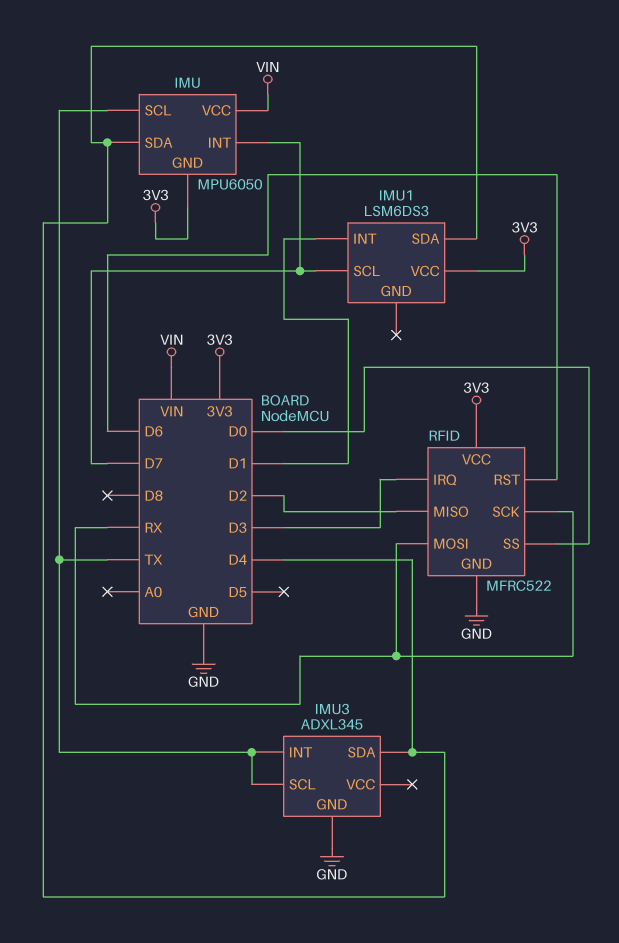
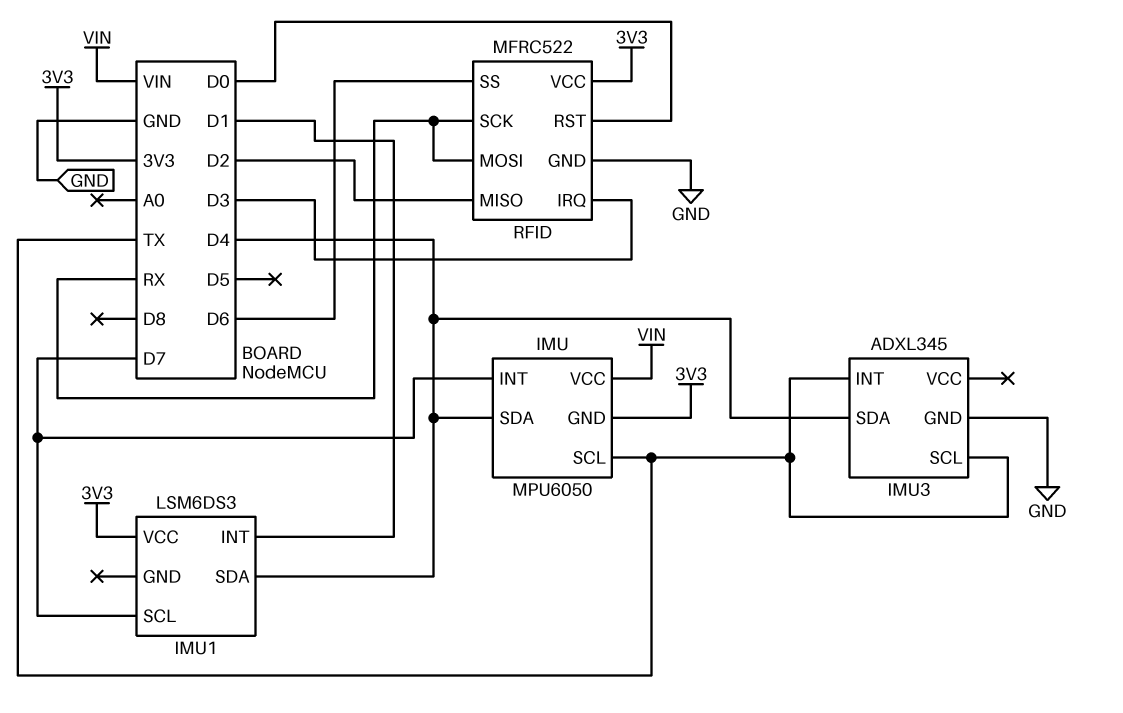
RFID pin RST: D6 -> D0
RFID pin SS: D0 -> D6

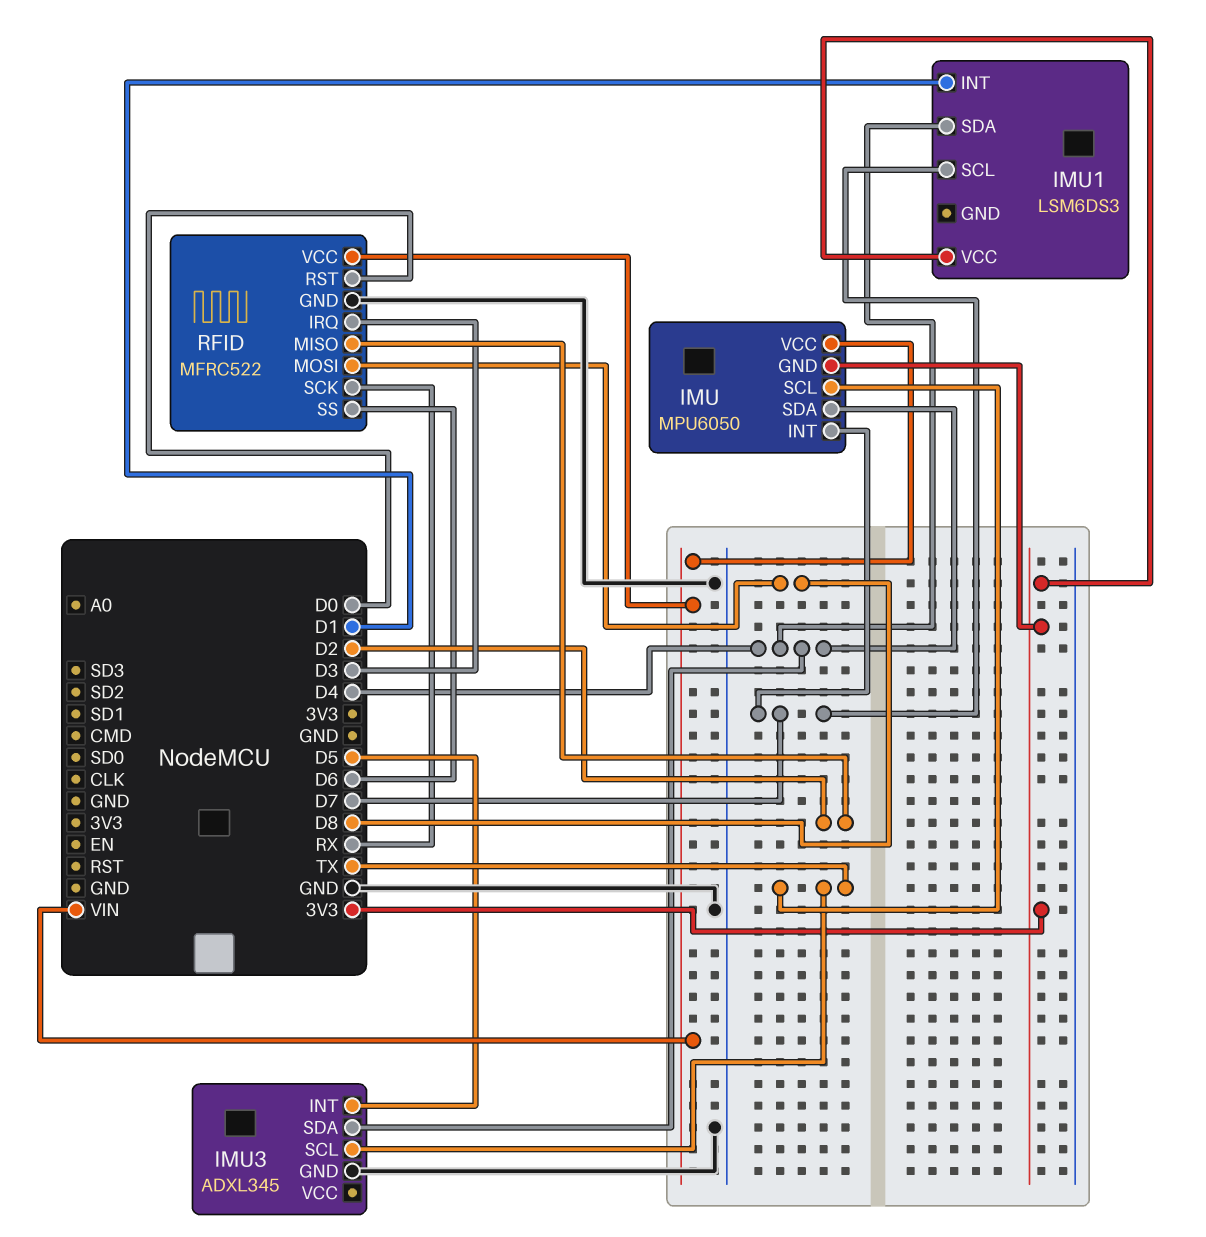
IMU3 pin INT: TX -> D5
RFID pin MOSI: RX -> D8
RFID pin VCC: 3V3 -> VIN

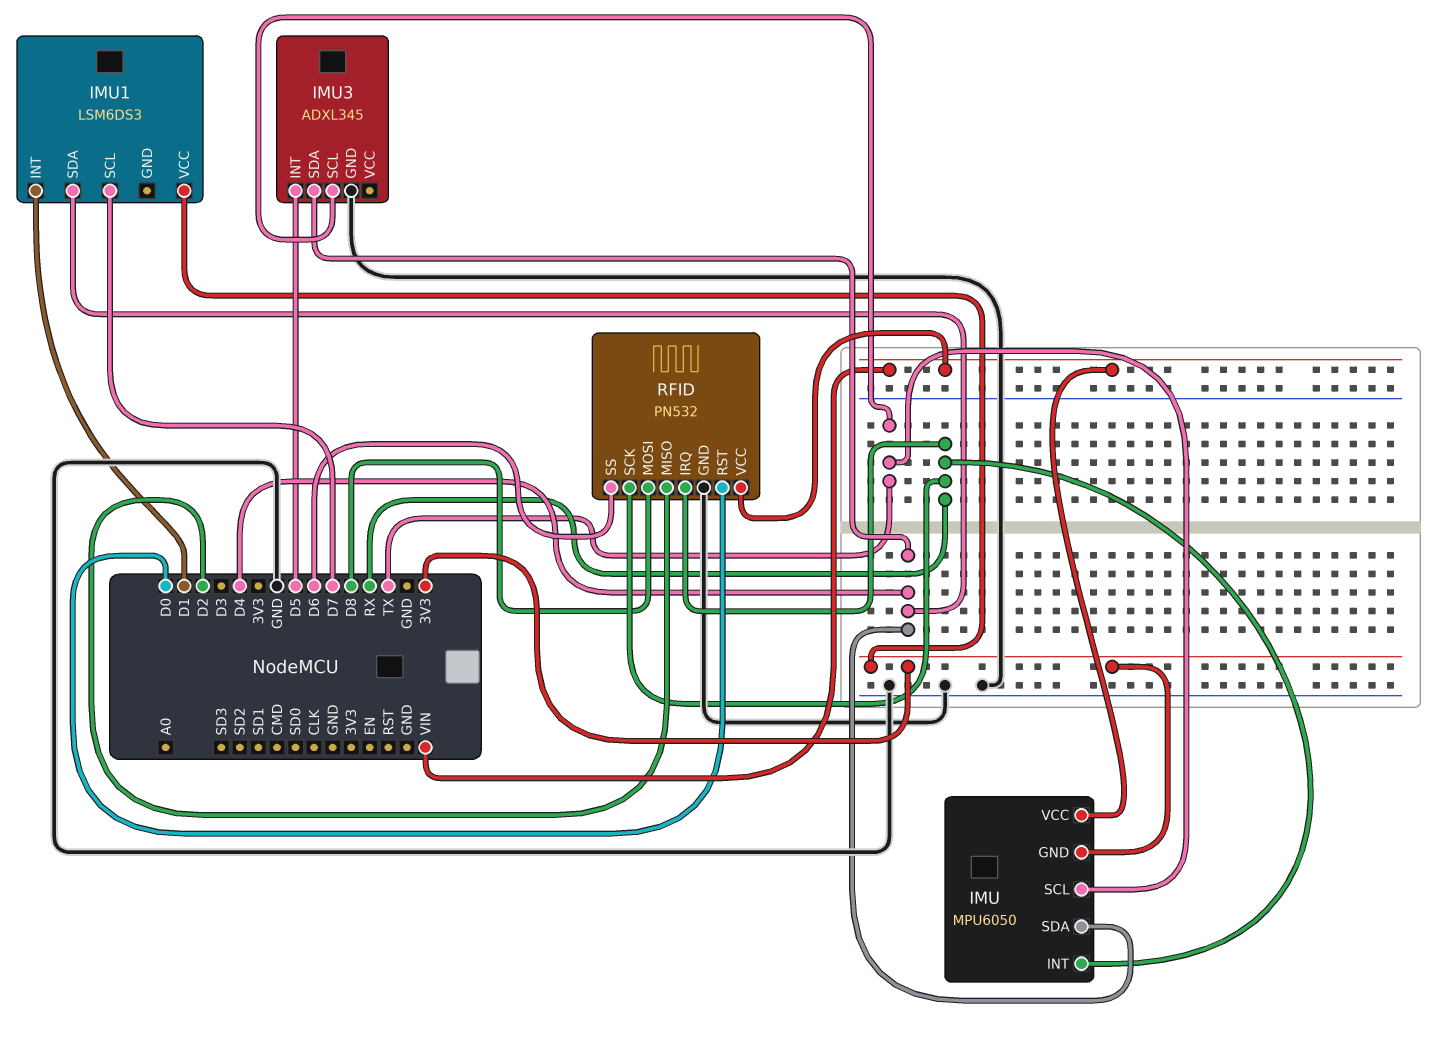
IMU pin INT: D7 -> RX
RFID: MFRC522 -> PN532
RFID pin IRQ: D3 -> RX

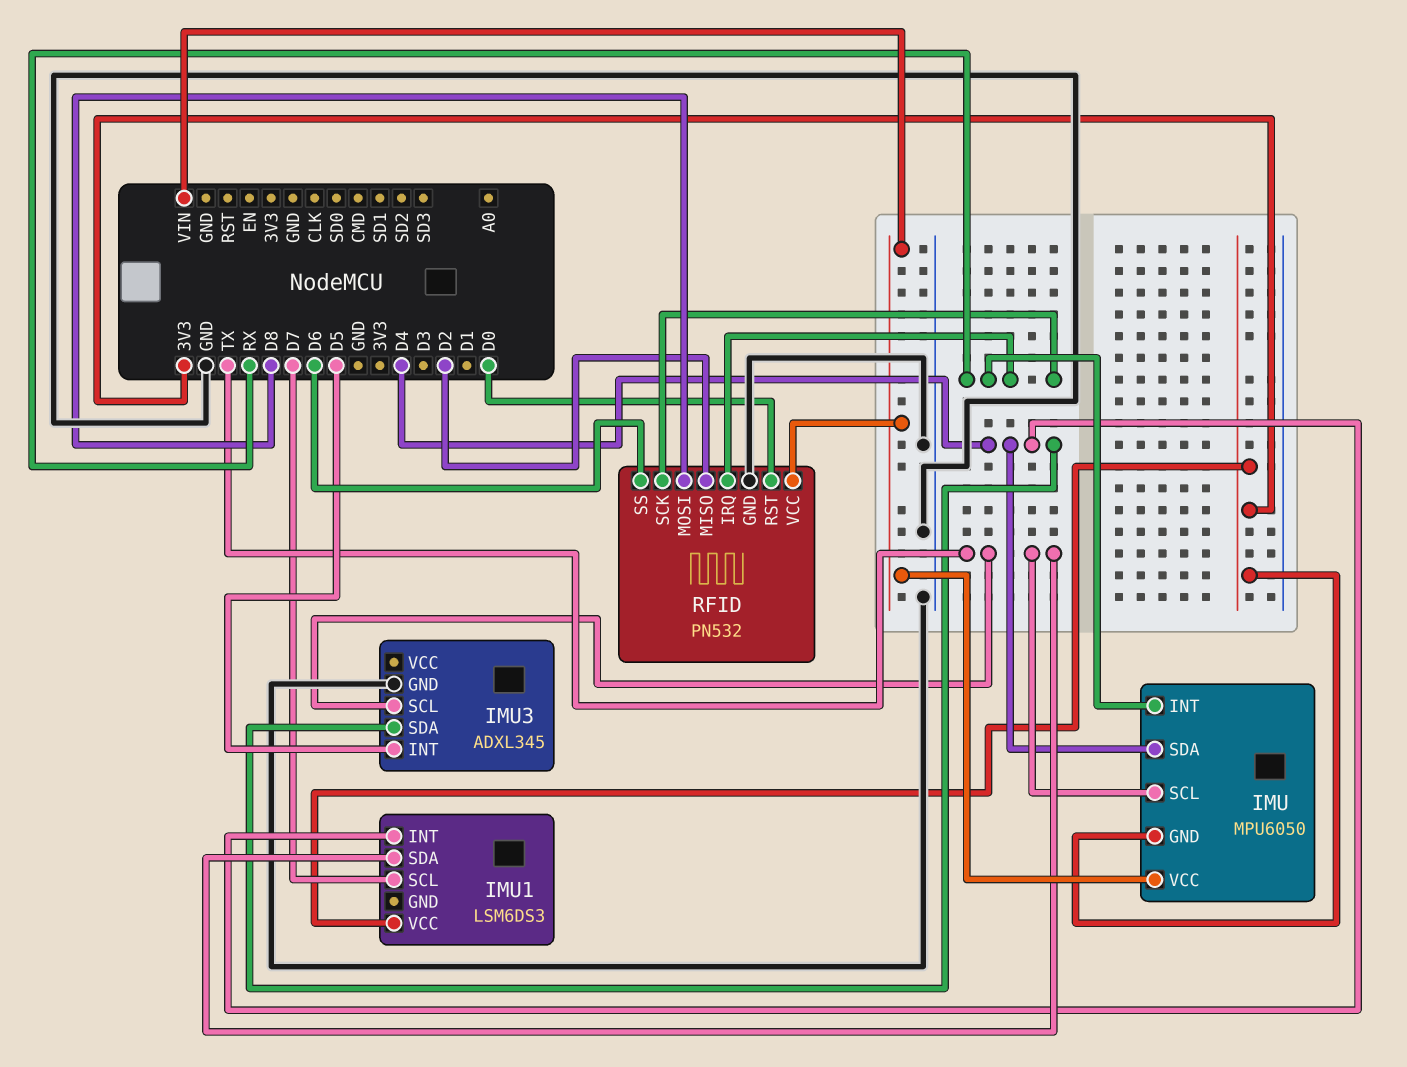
IMU1 pin INT: D1 -> D4
IMU1 pin SDA: D4 -> TX

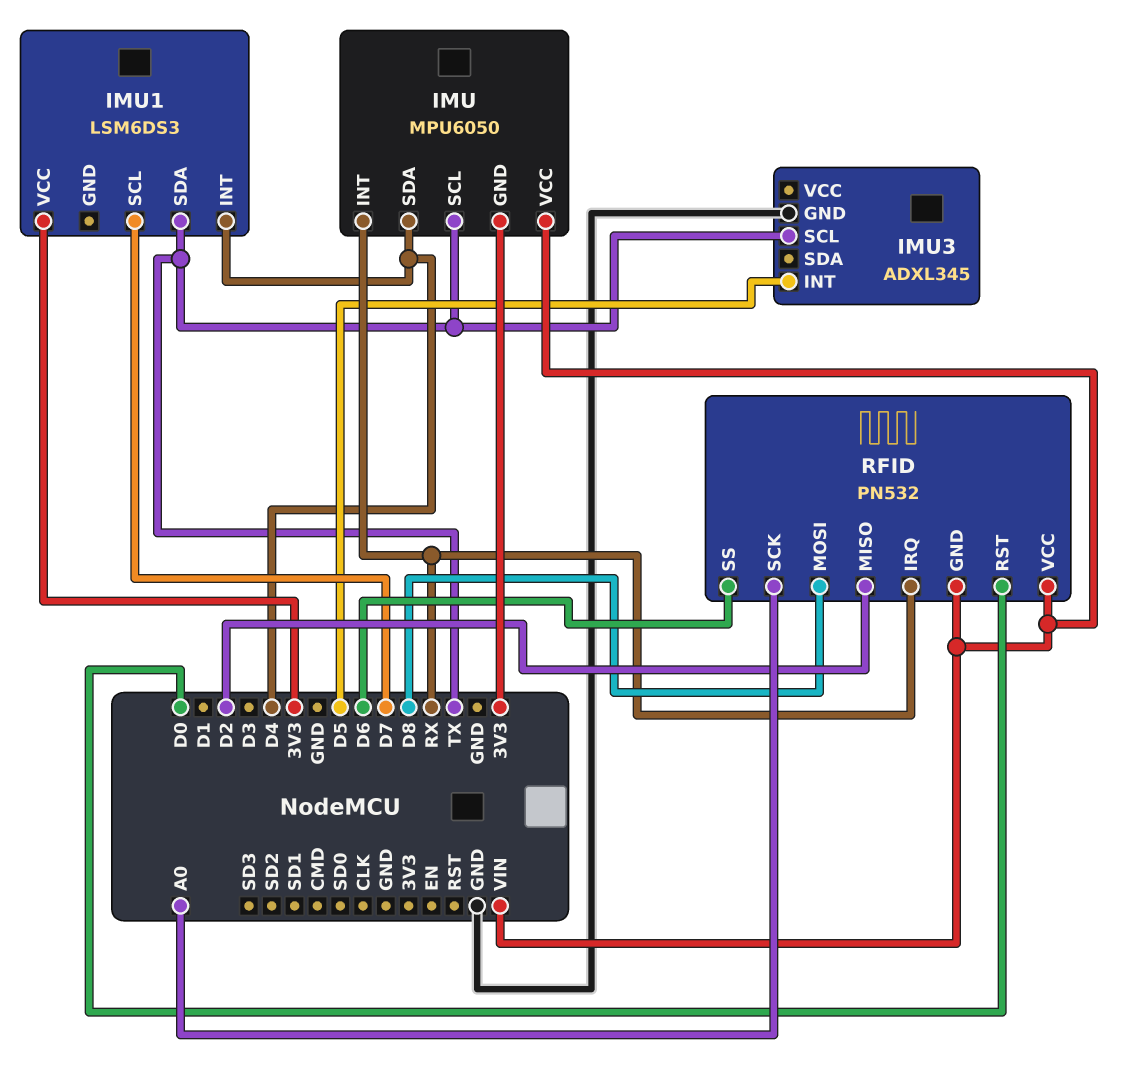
IMU3 pin SDA: D4 -> none
RFID pin GND: GND -> VIN
RFID pin SCK: RX -> A0

